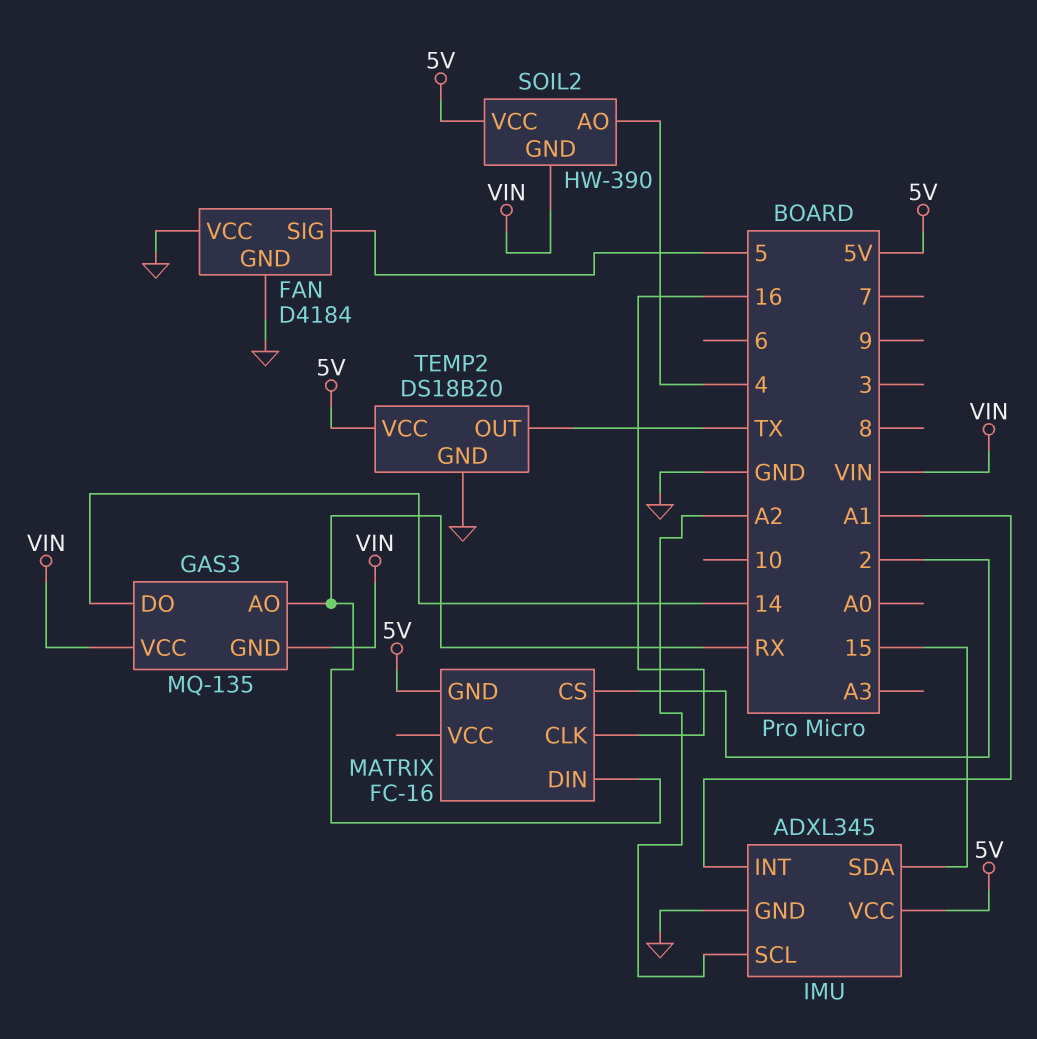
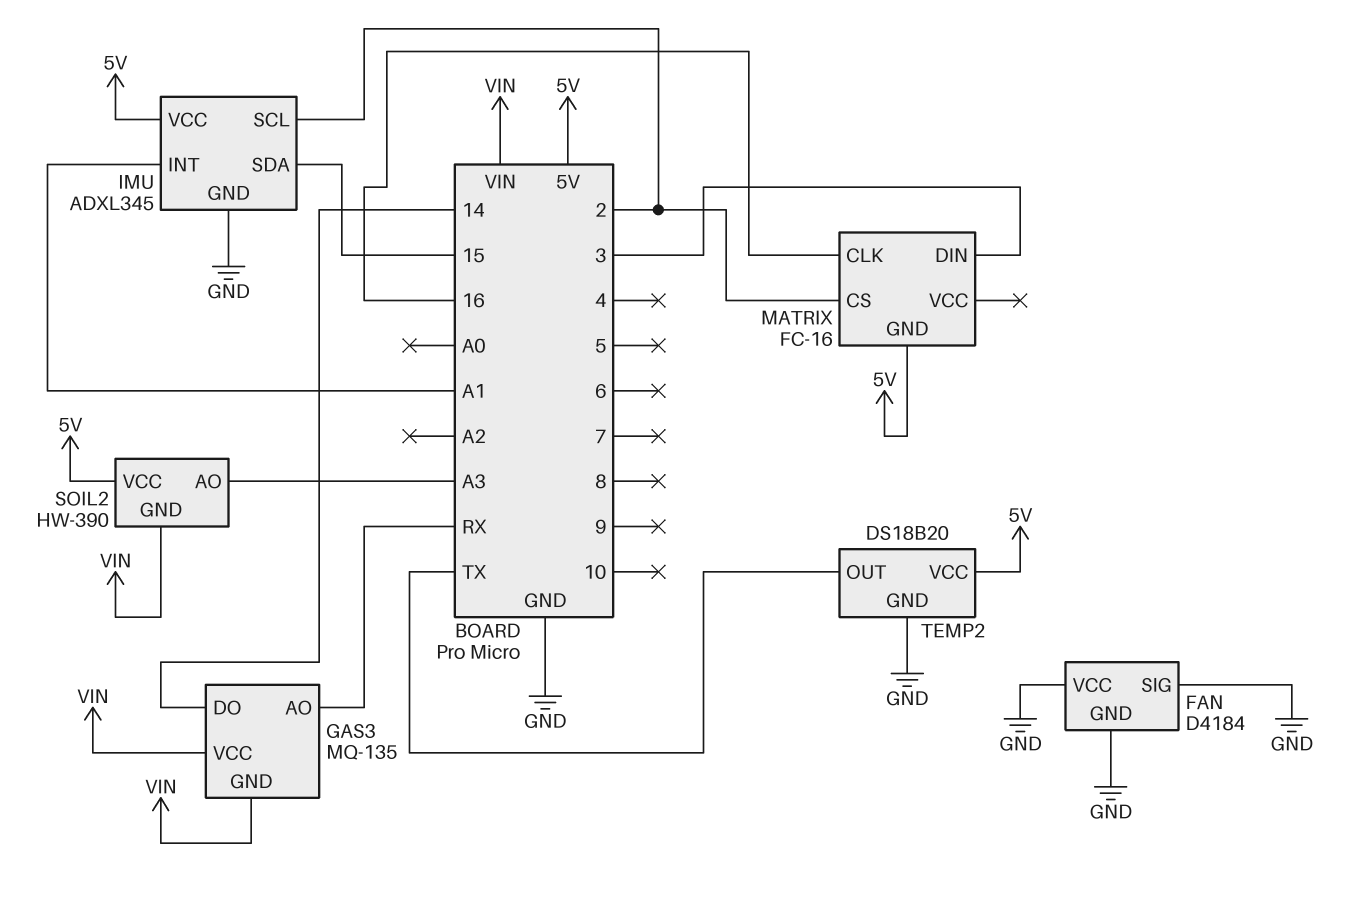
FAN pin SIG: 5 -> GND
IMU pin SCL: A2 -> 2
MATRIX pin DIN: RX -> 3
SOIL2 pin AO: 4 -> A3

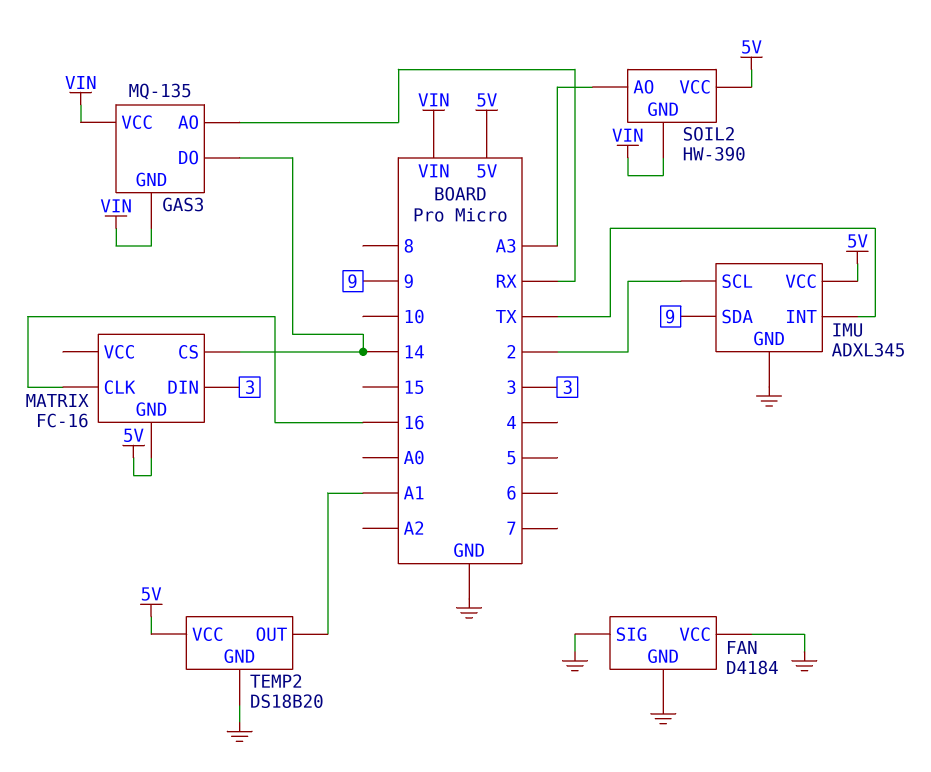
IMU pin INT: A1 -> TX
IMU pin SDA: 15 -> 9
MATRIX pin CS: 2 -> 14
TEMP2 pin OUT: TX -> A1

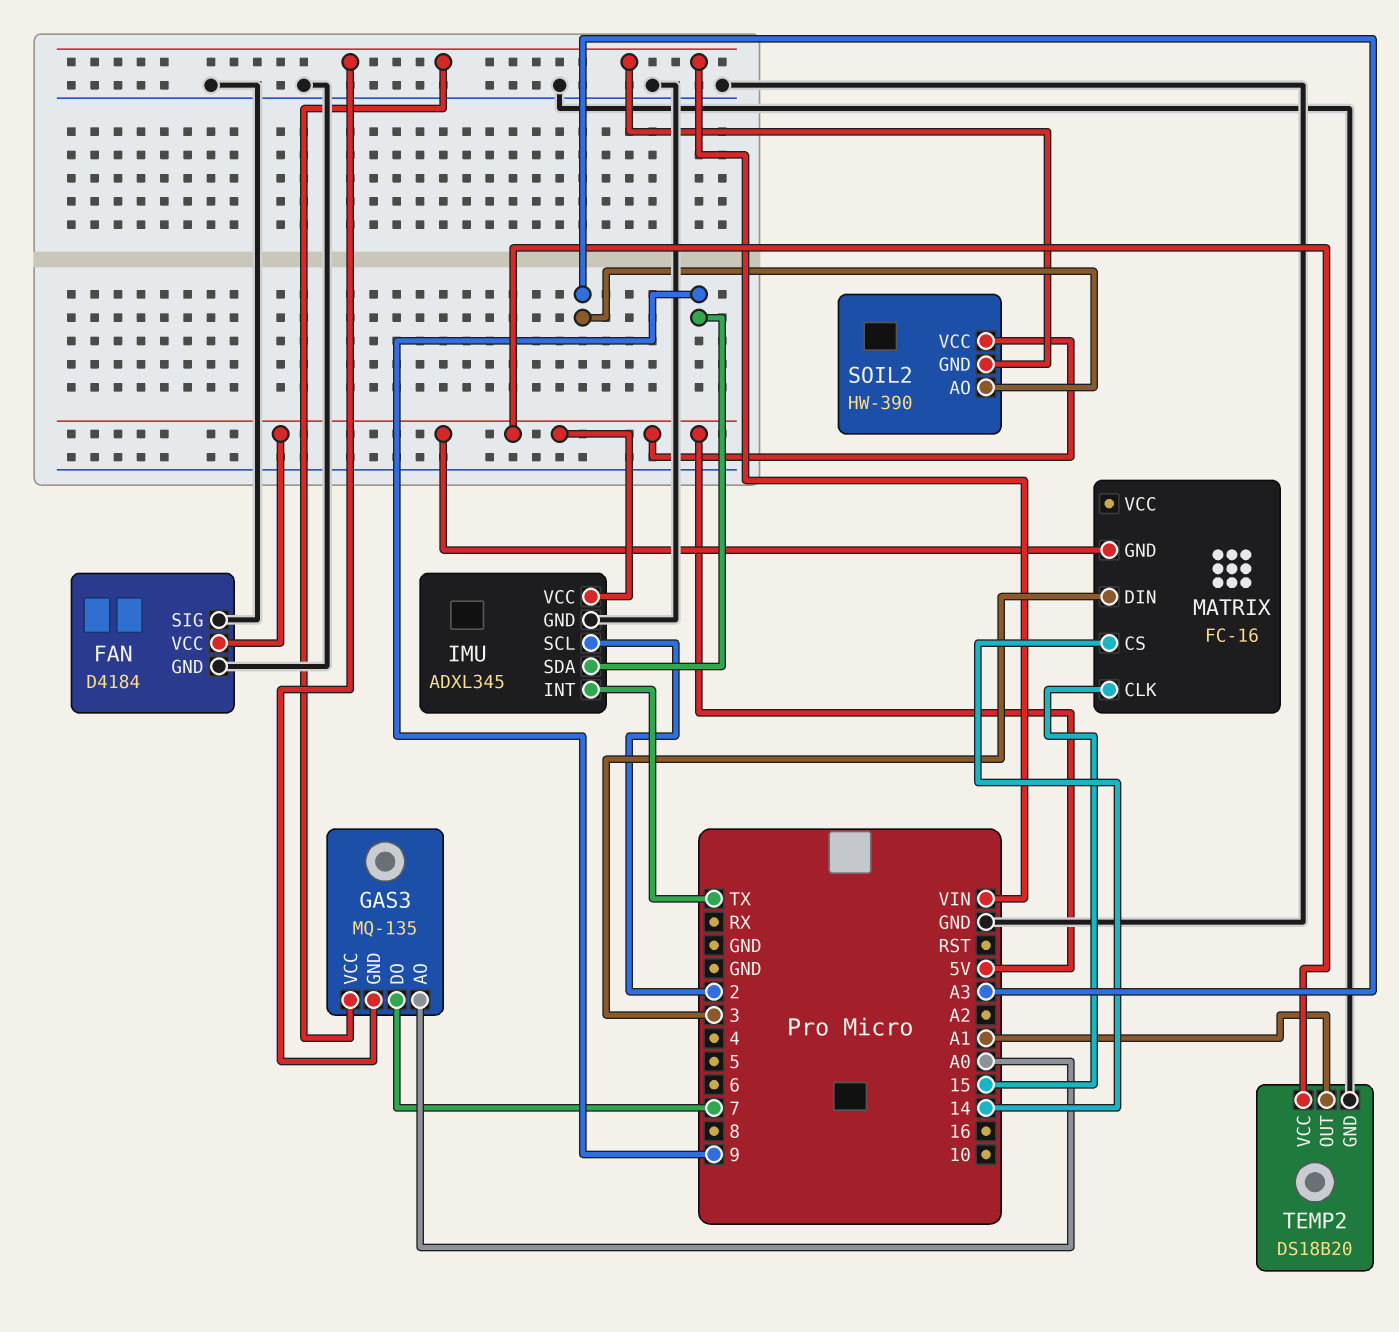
FAN pin VCC: GND -> 5V
GAS3 pin AO: RX -> A0
GAS3 pin DO: 14 -> 7
MATRIX pin CLK: 16 -> 15

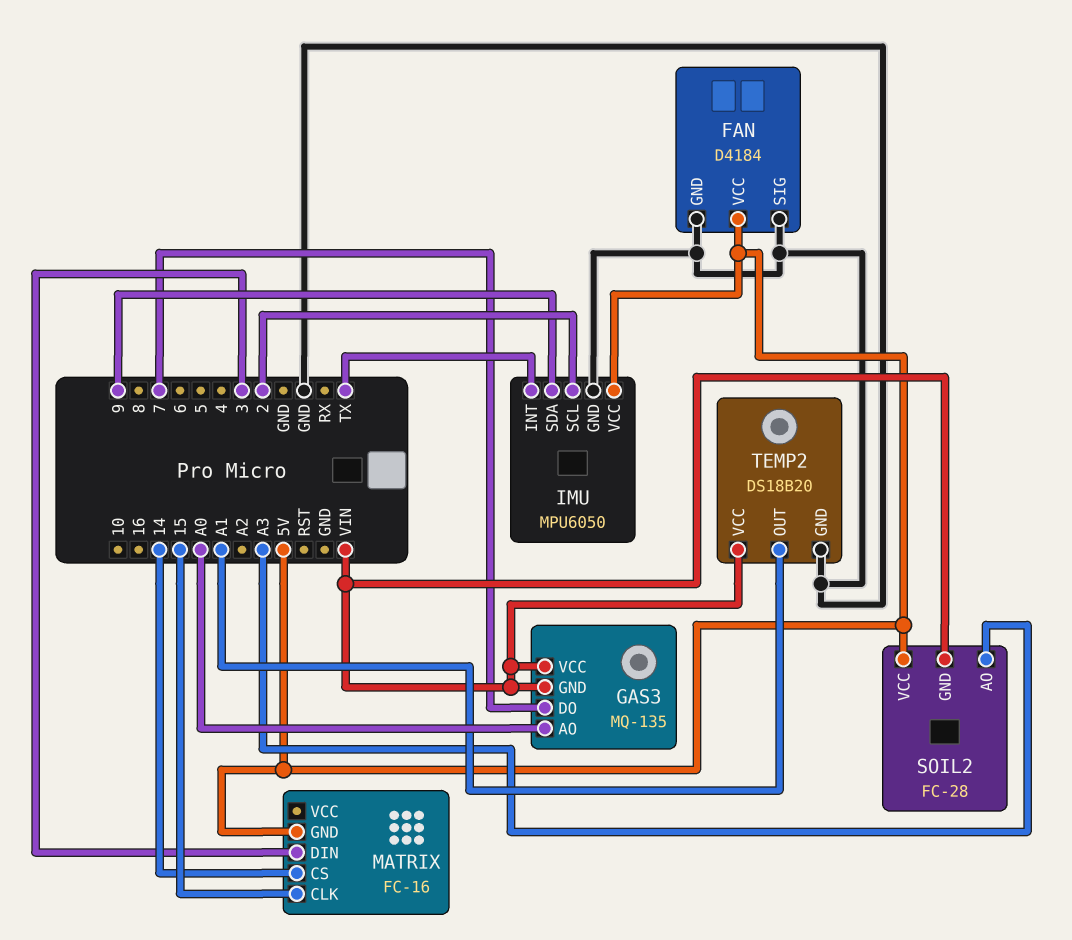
IMU: ADXL345 -> MPU6050
SOIL2: HW-390 -> FC-28
TEMP2 pin VCC: 5V -> VIN

